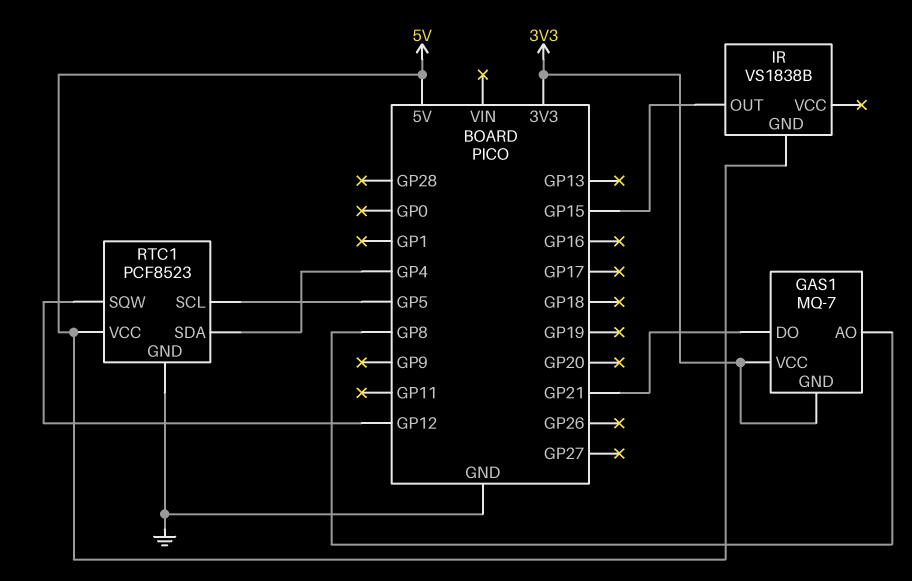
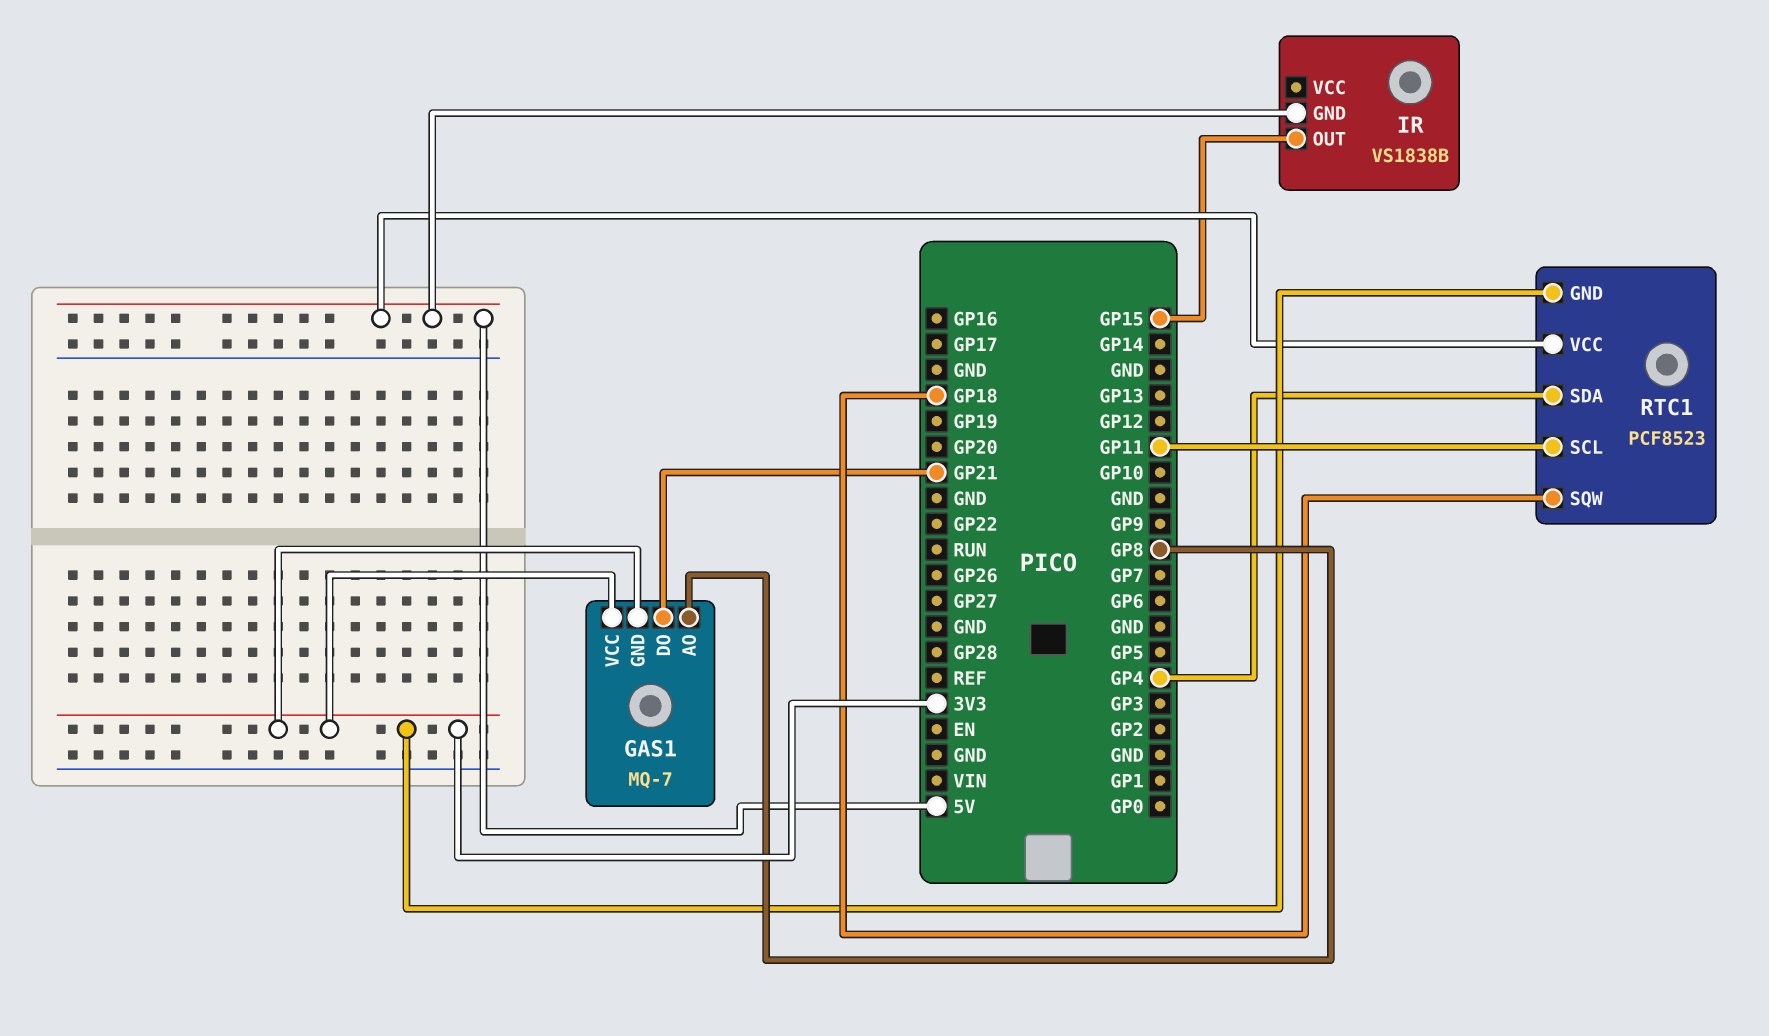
RTC1 pin GND: GND -> 3V3
RTC1 pin SCL: GP5 -> GP11
RTC1 pin SQW: GP12 -> GP18

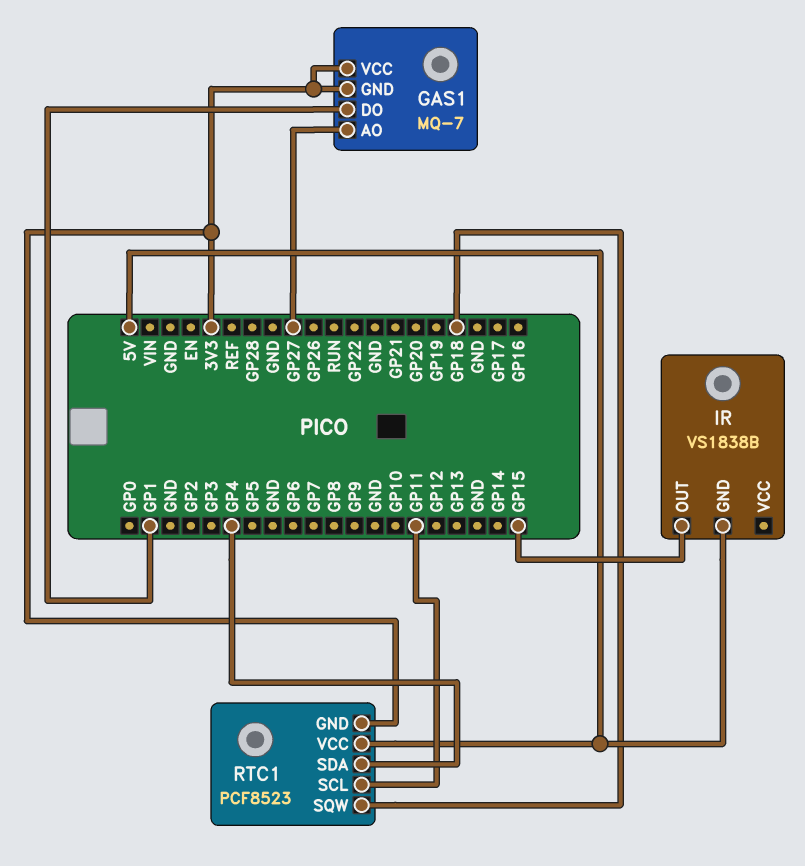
GAS1 pin AO: GP8 -> GP27
GAS1 pin DO: GP21 -> GP1

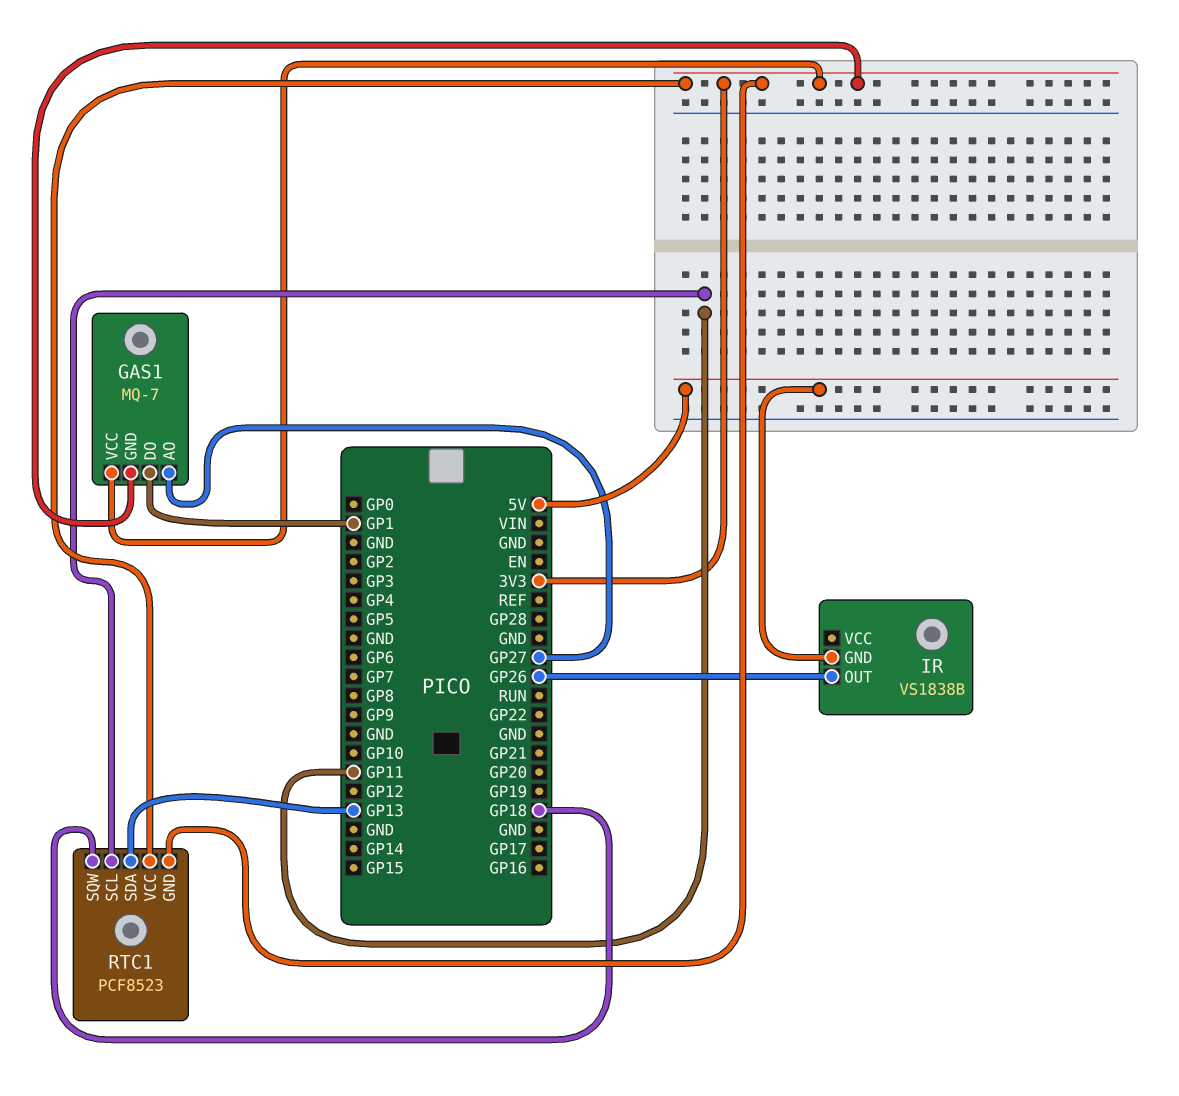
IR pin OUT: GP15 -> GP26
RTC1 pin SDA: GP4 -> GP13
RTC1 pin VCC: 5V -> 3V3

